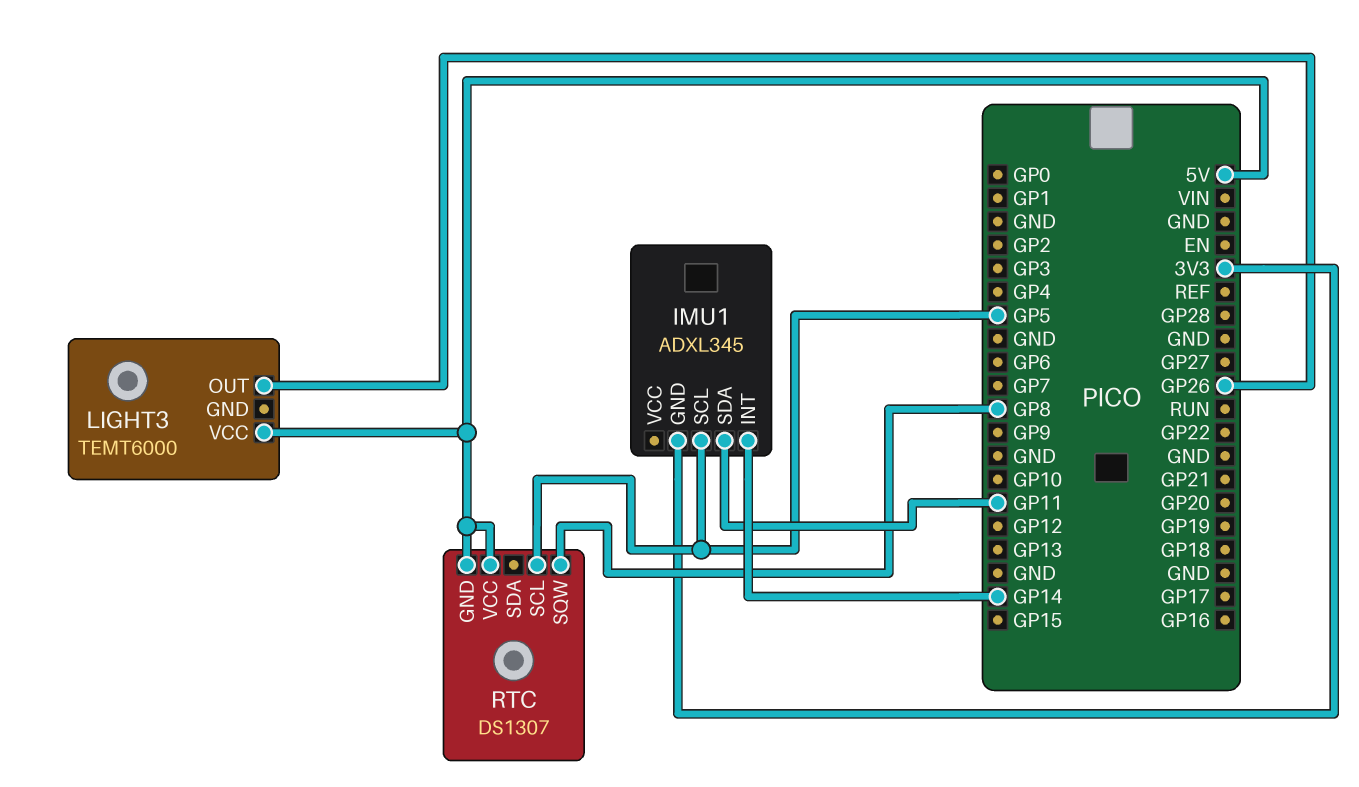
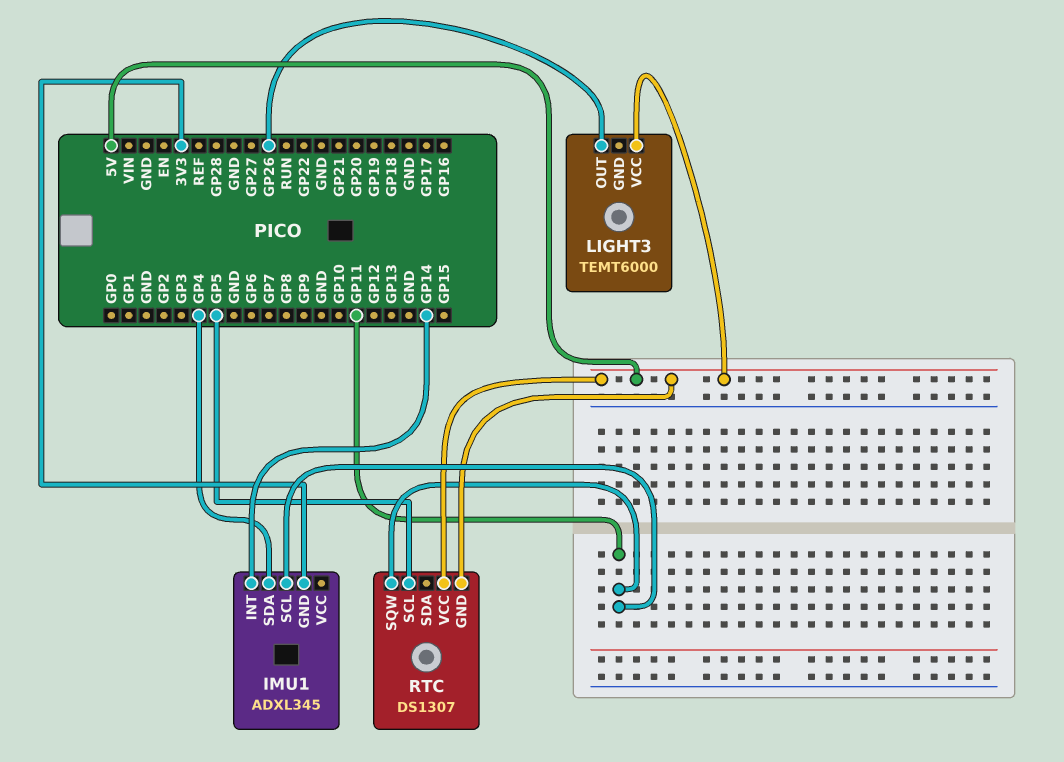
IMU1 pin SCL: GP5 -> GP11
IMU1 pin SDA: GP11 -> GP4
RTC pin SQW: GP8 -> GP11

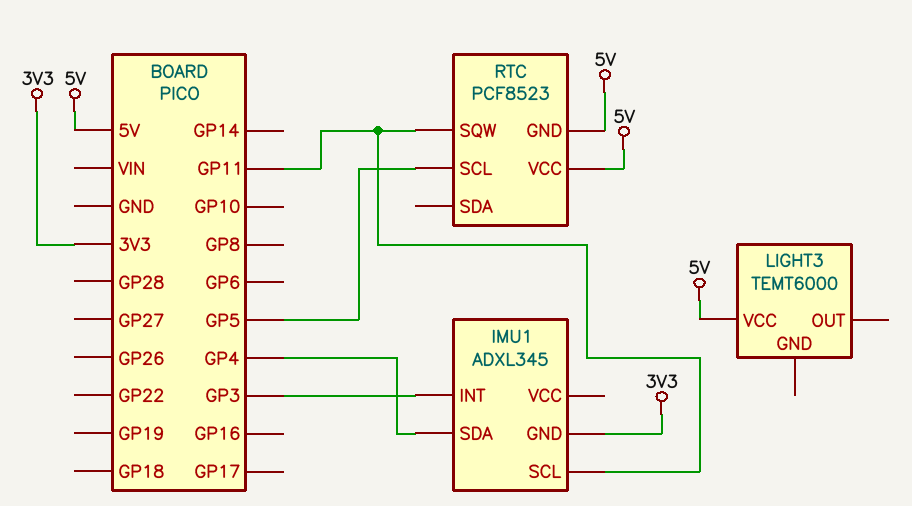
IMU1 pin INT: GP14 -> GP3
LIGHT3 pin OUT: GP26 -> none
RTC: DS1307 -> PCF8523

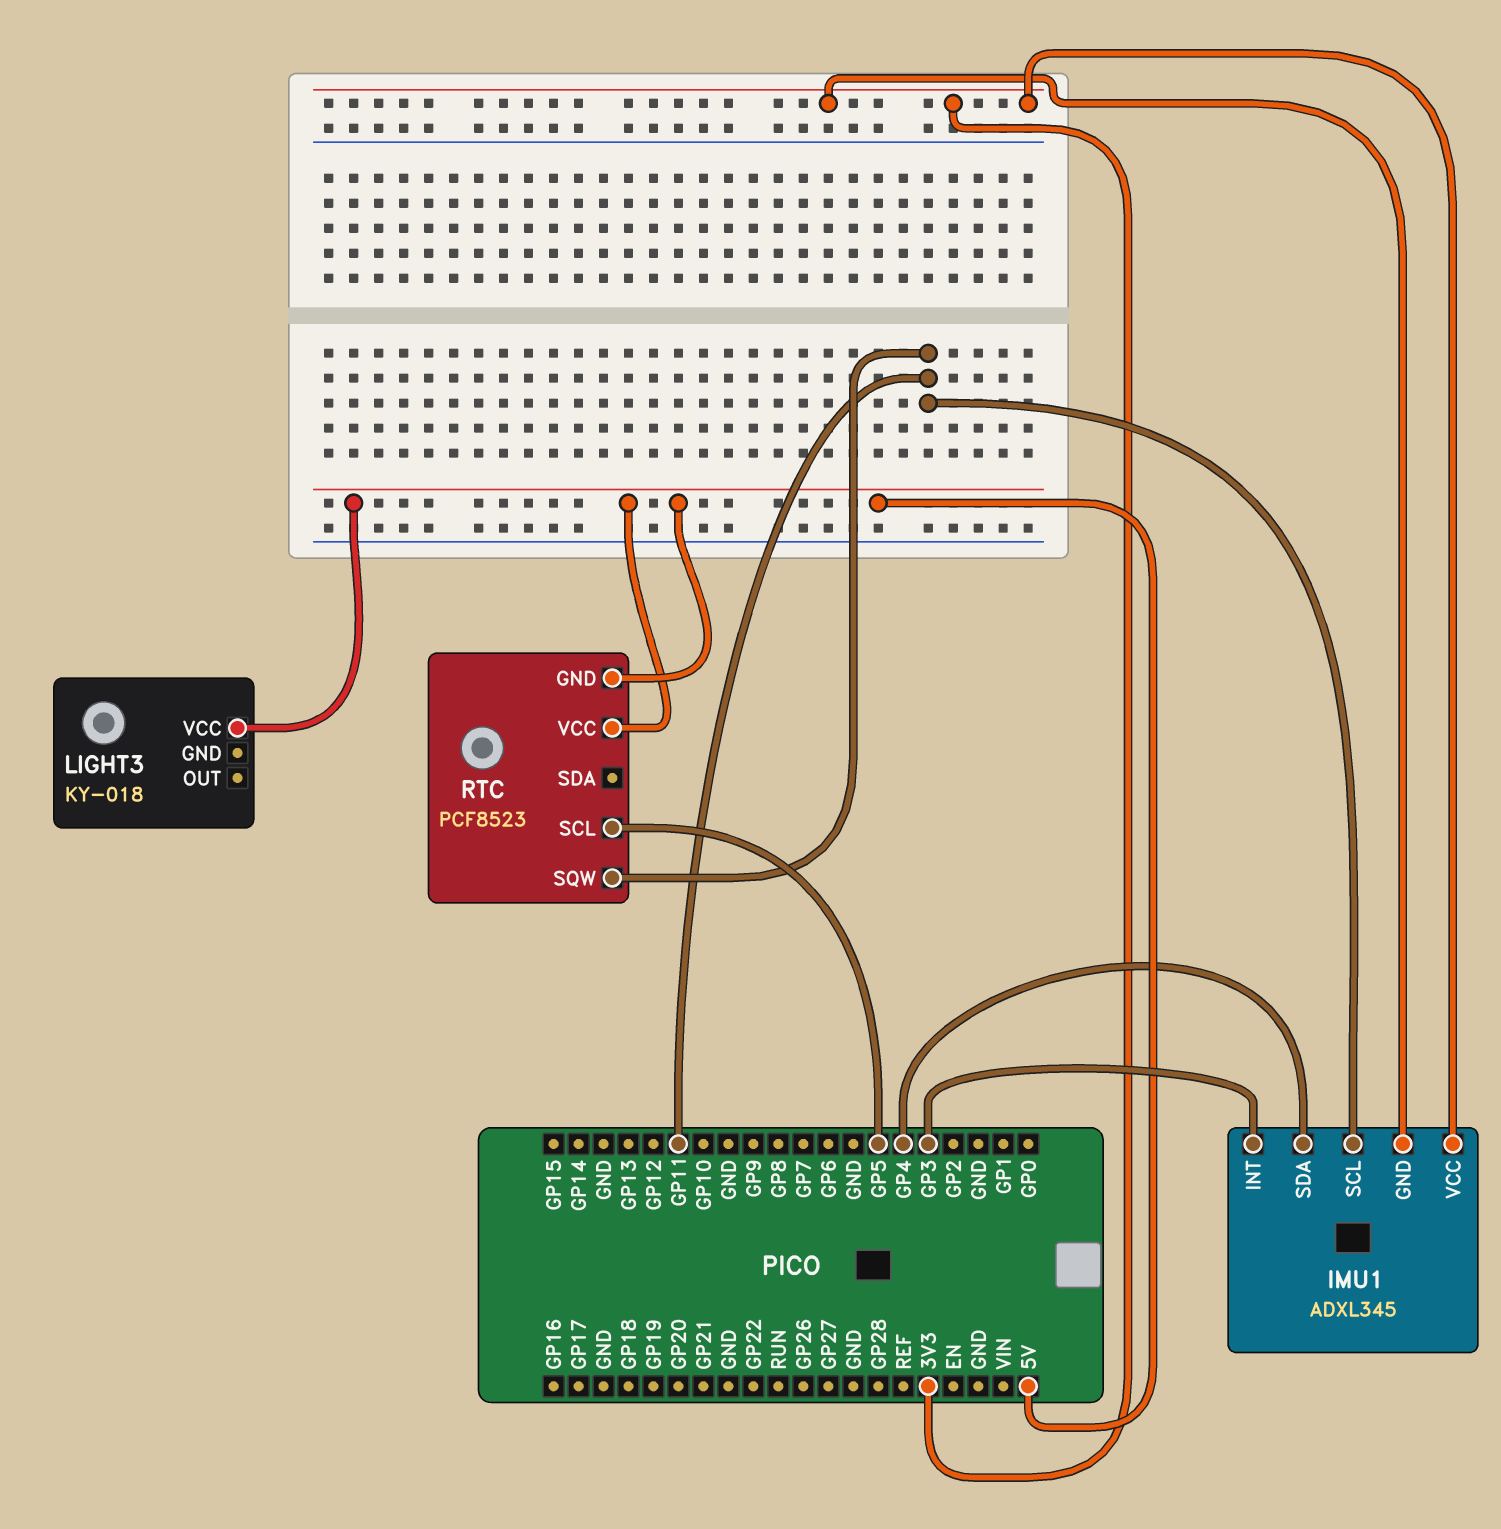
IMU1 pin VCC: none -> 3V3
LIGHT3: TEMT6000 -> KY-018

